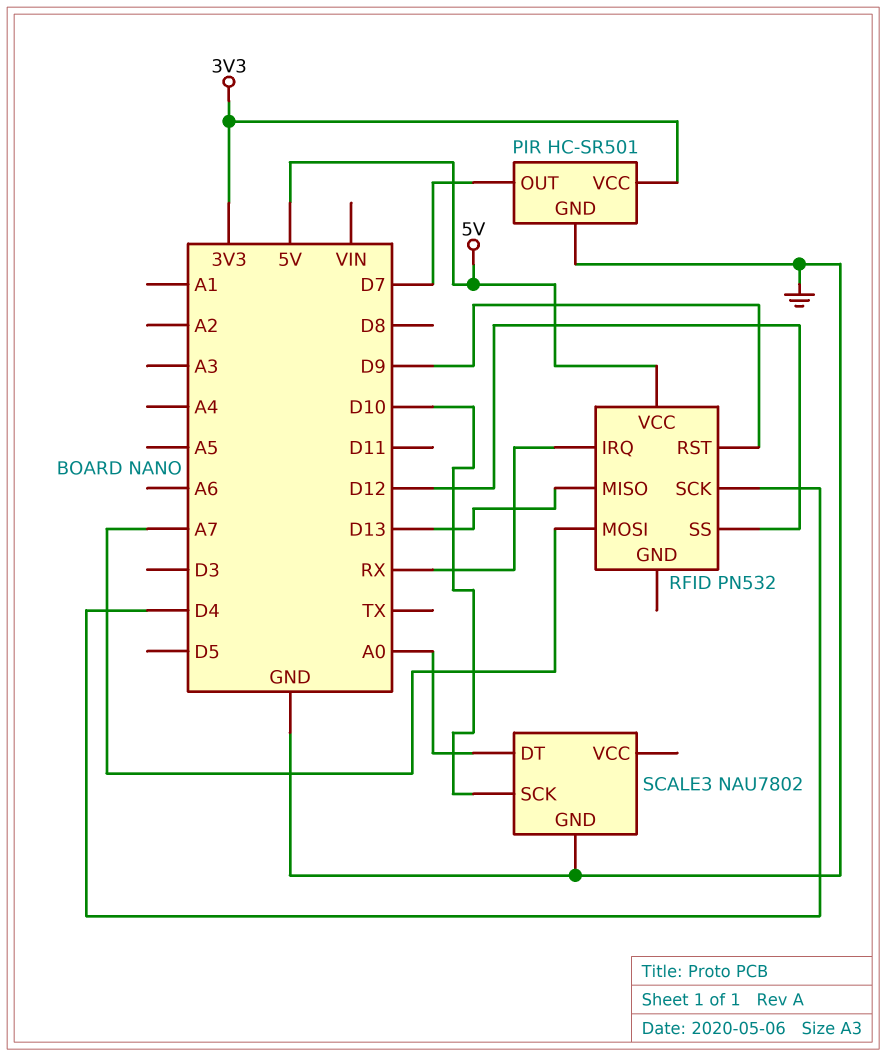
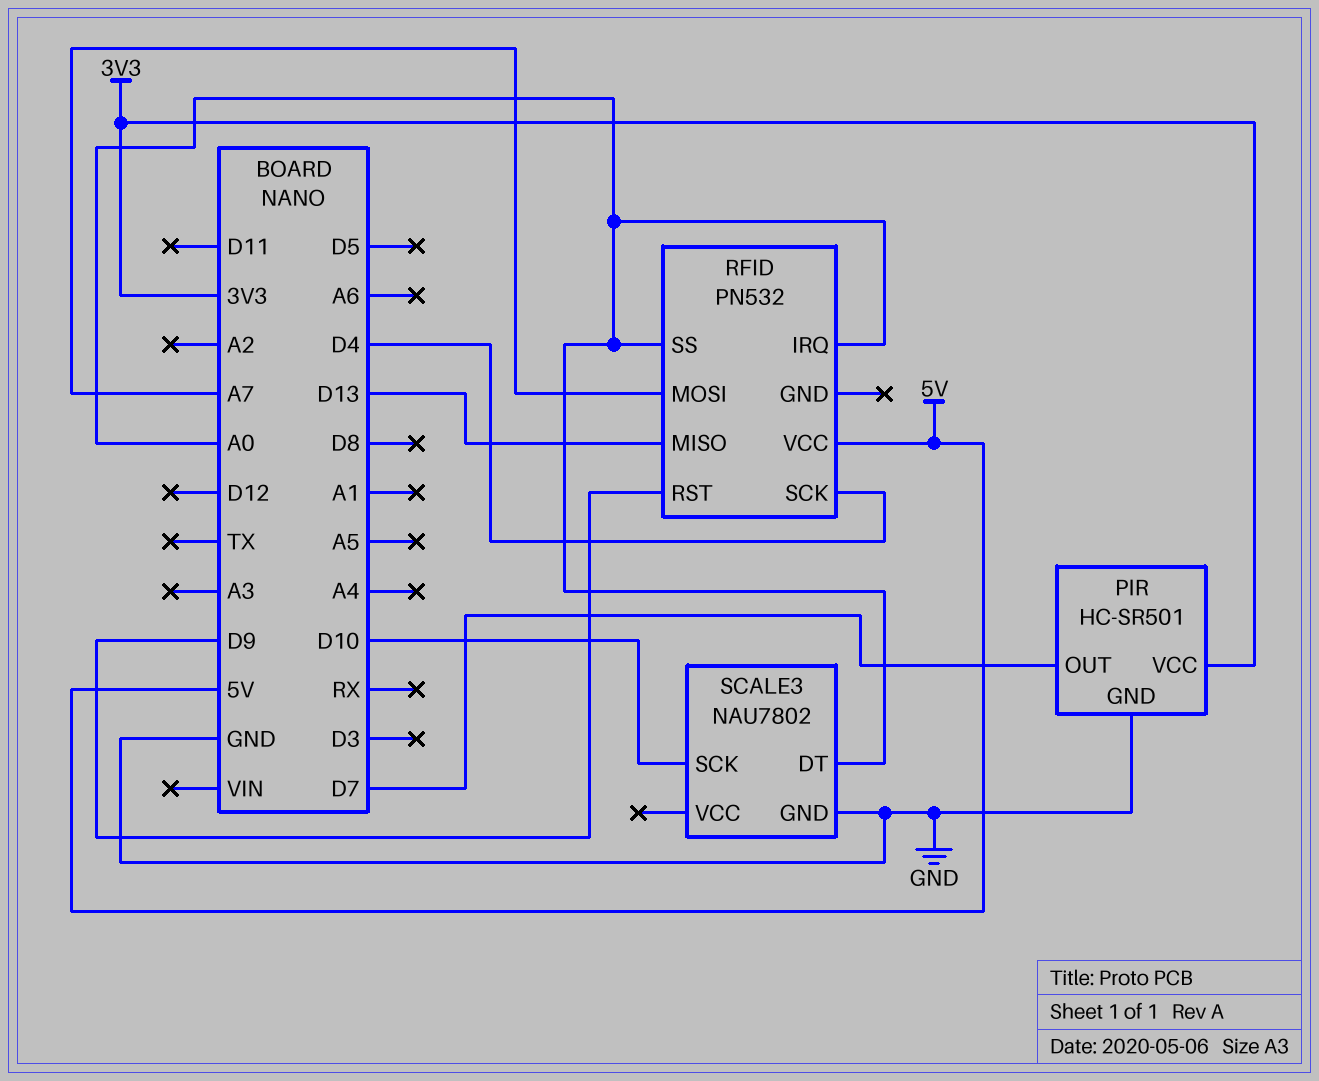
RFID pin IRQ: RX -> A0
RFID pin SS: D12 -> A0

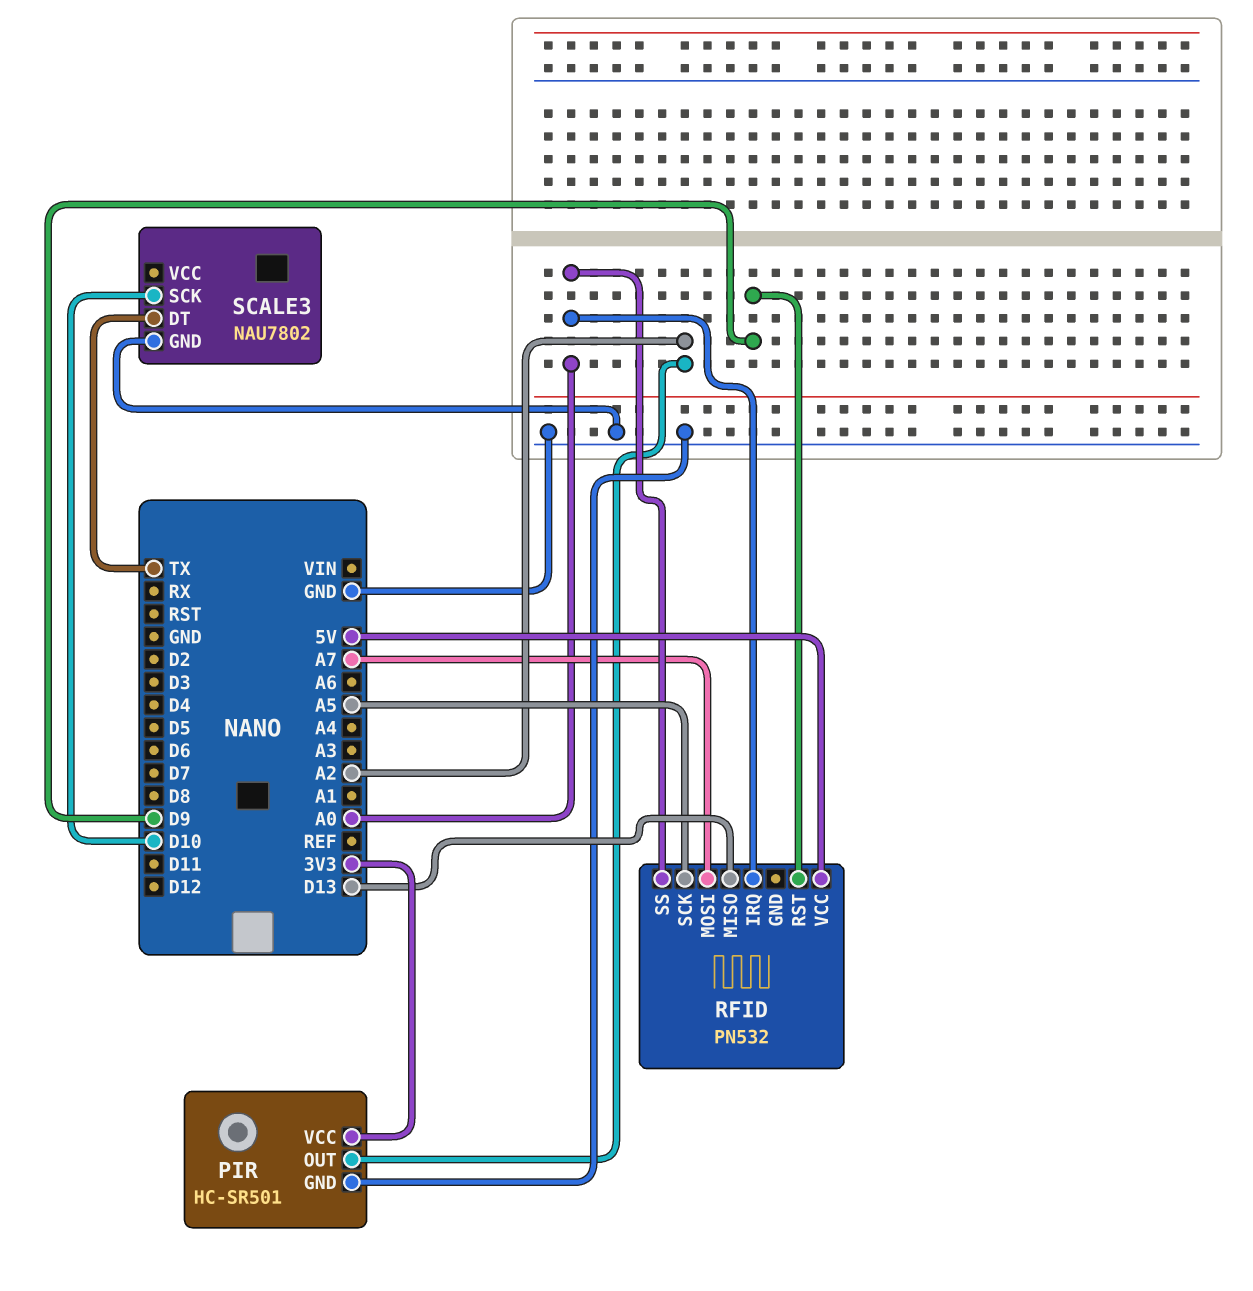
PIR pin OUT: D7 -> A2
RFID pin SCK: D4 -> A5
SCALE3 pin DT: A0 -> TX

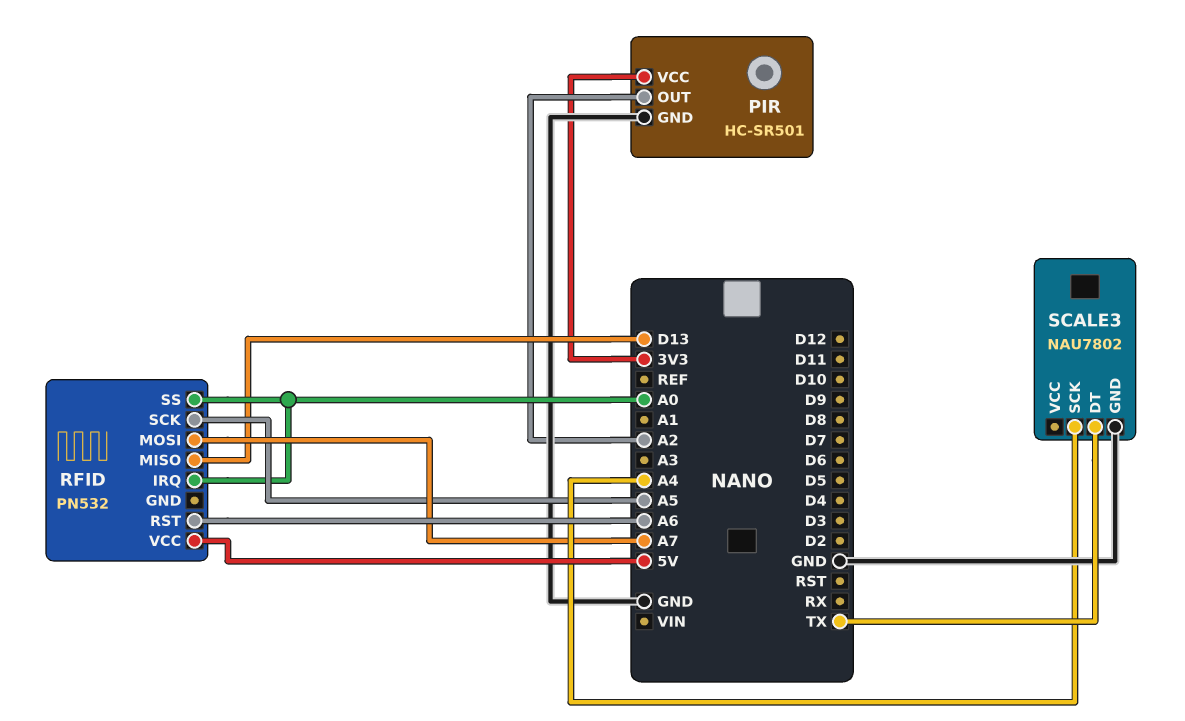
RFID pin RST: D9 -> A6
SCALE3 pin SCK: D10 -> A4

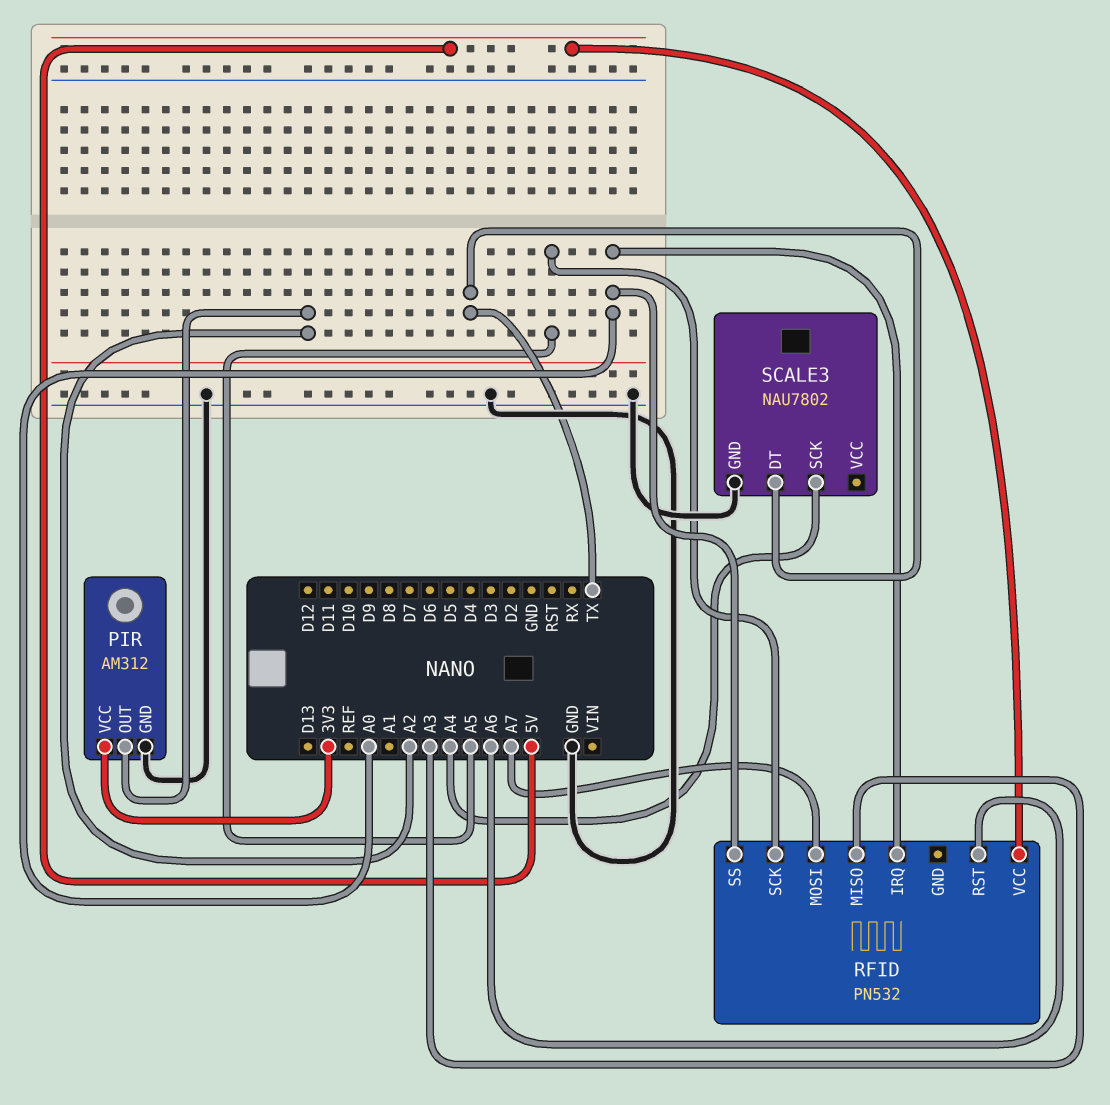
PIR: HC-SR501 -> AM312
RFID pin MISO: D13 -> A3

